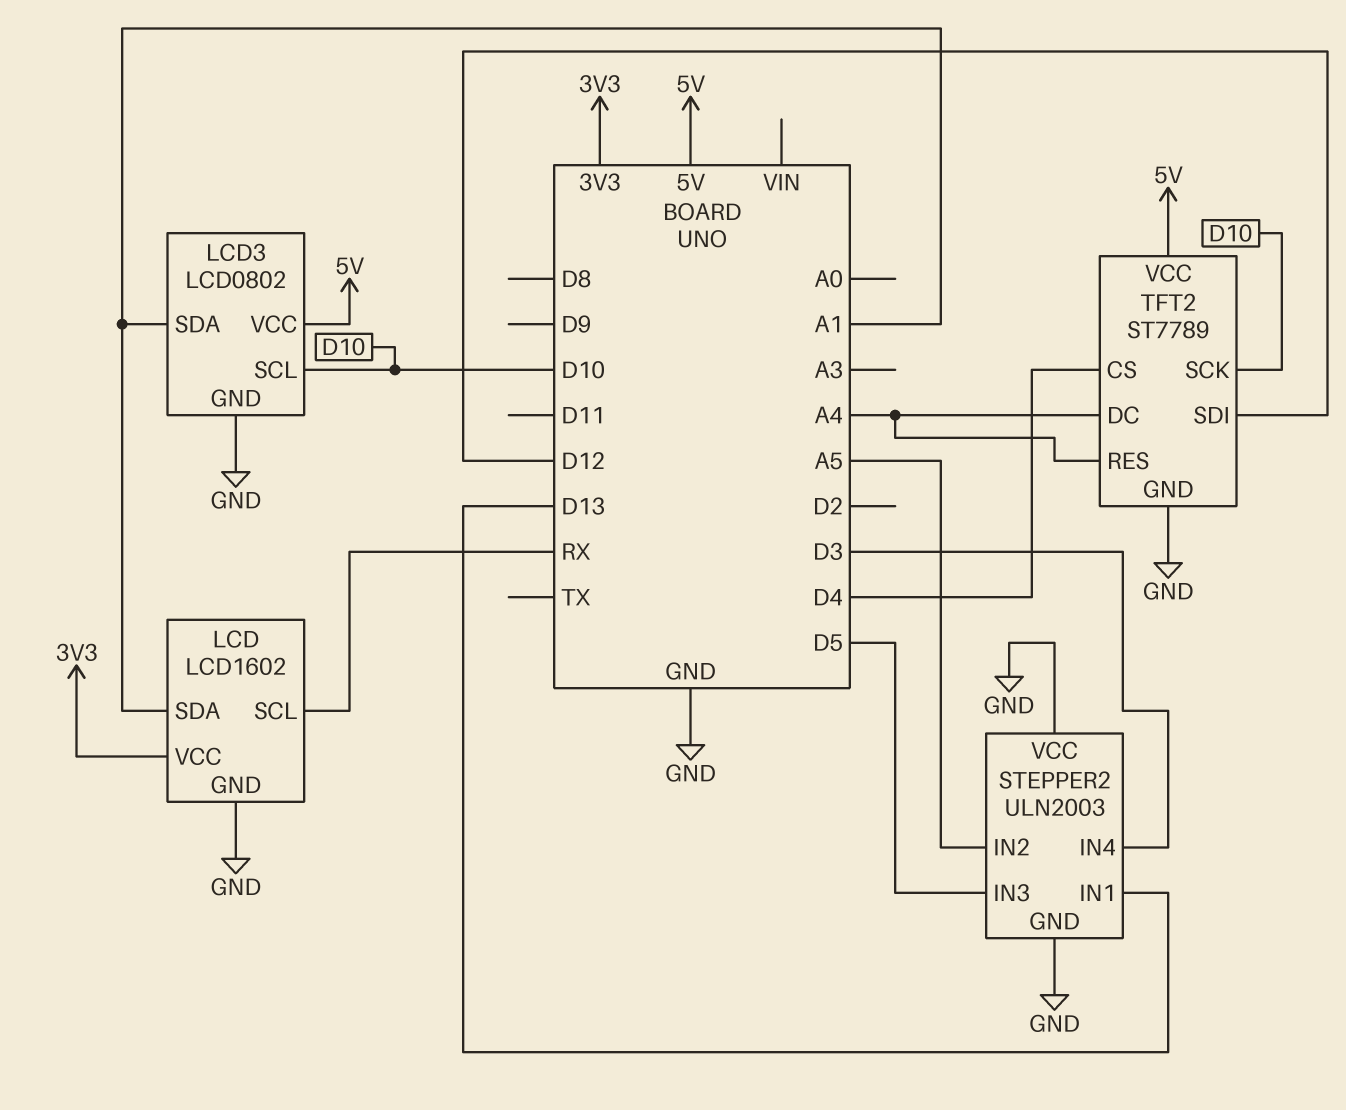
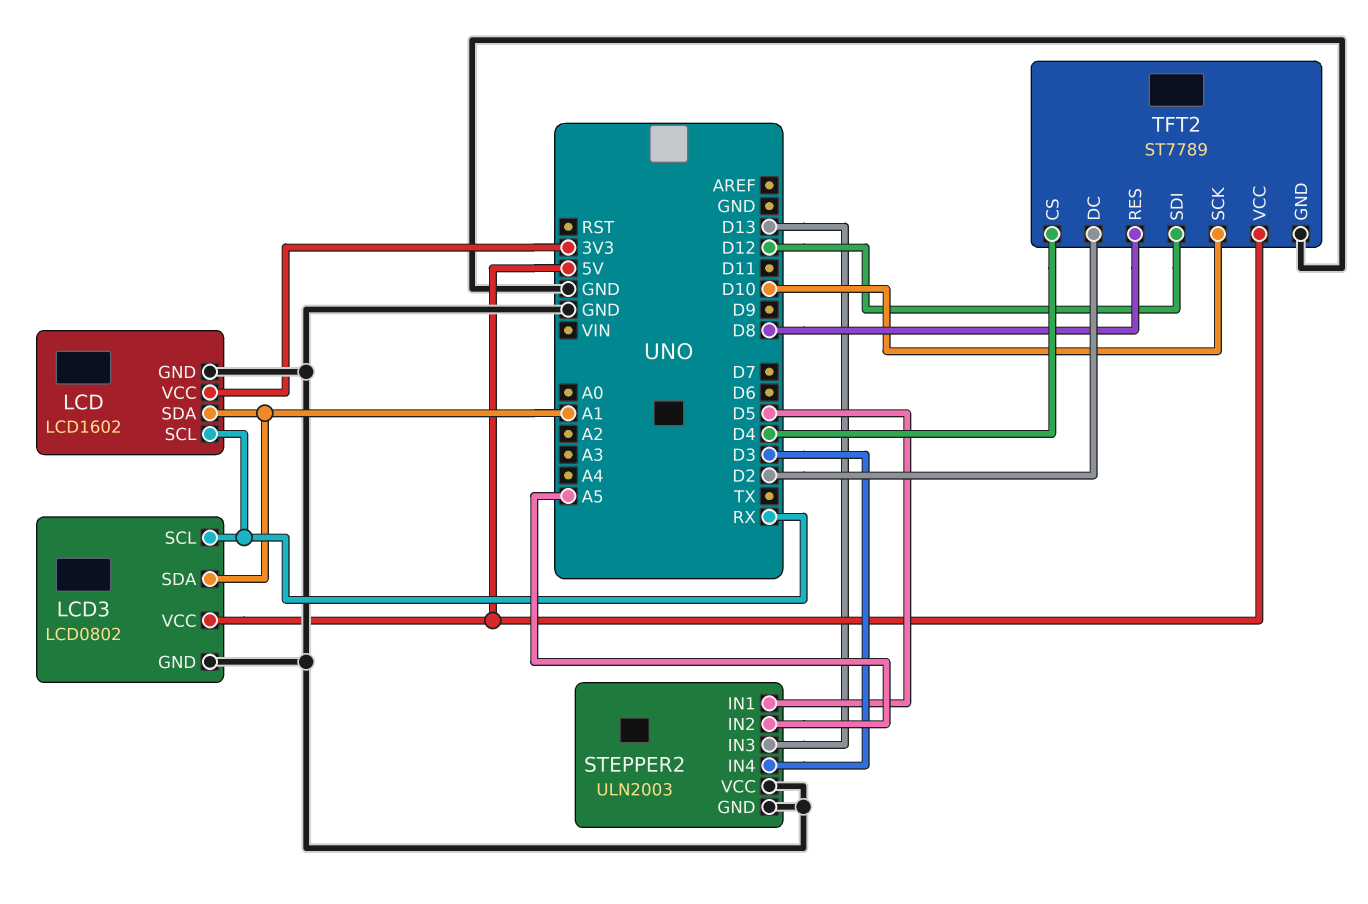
LCD3 pin SCL: D10 -> RX
STEPPER2 pin IN1: D13 -> D5
STEPPER2 pin IN3: D5 -> D13
TFT2 pin DC: A4 -> D2
TFT2 pin RES: A4 -> D8

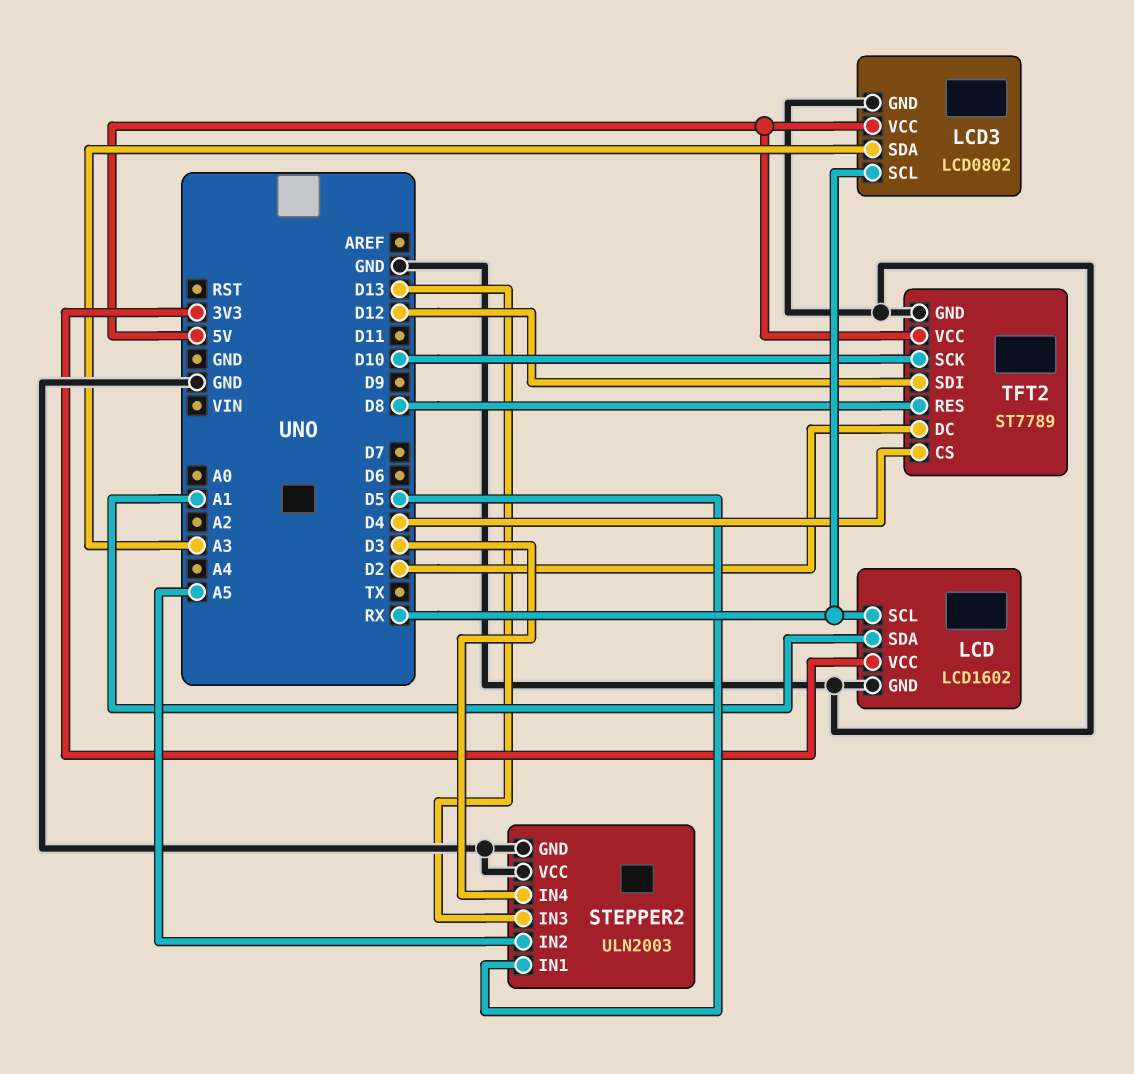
LCD3 pin SDA: A1 -> A3

